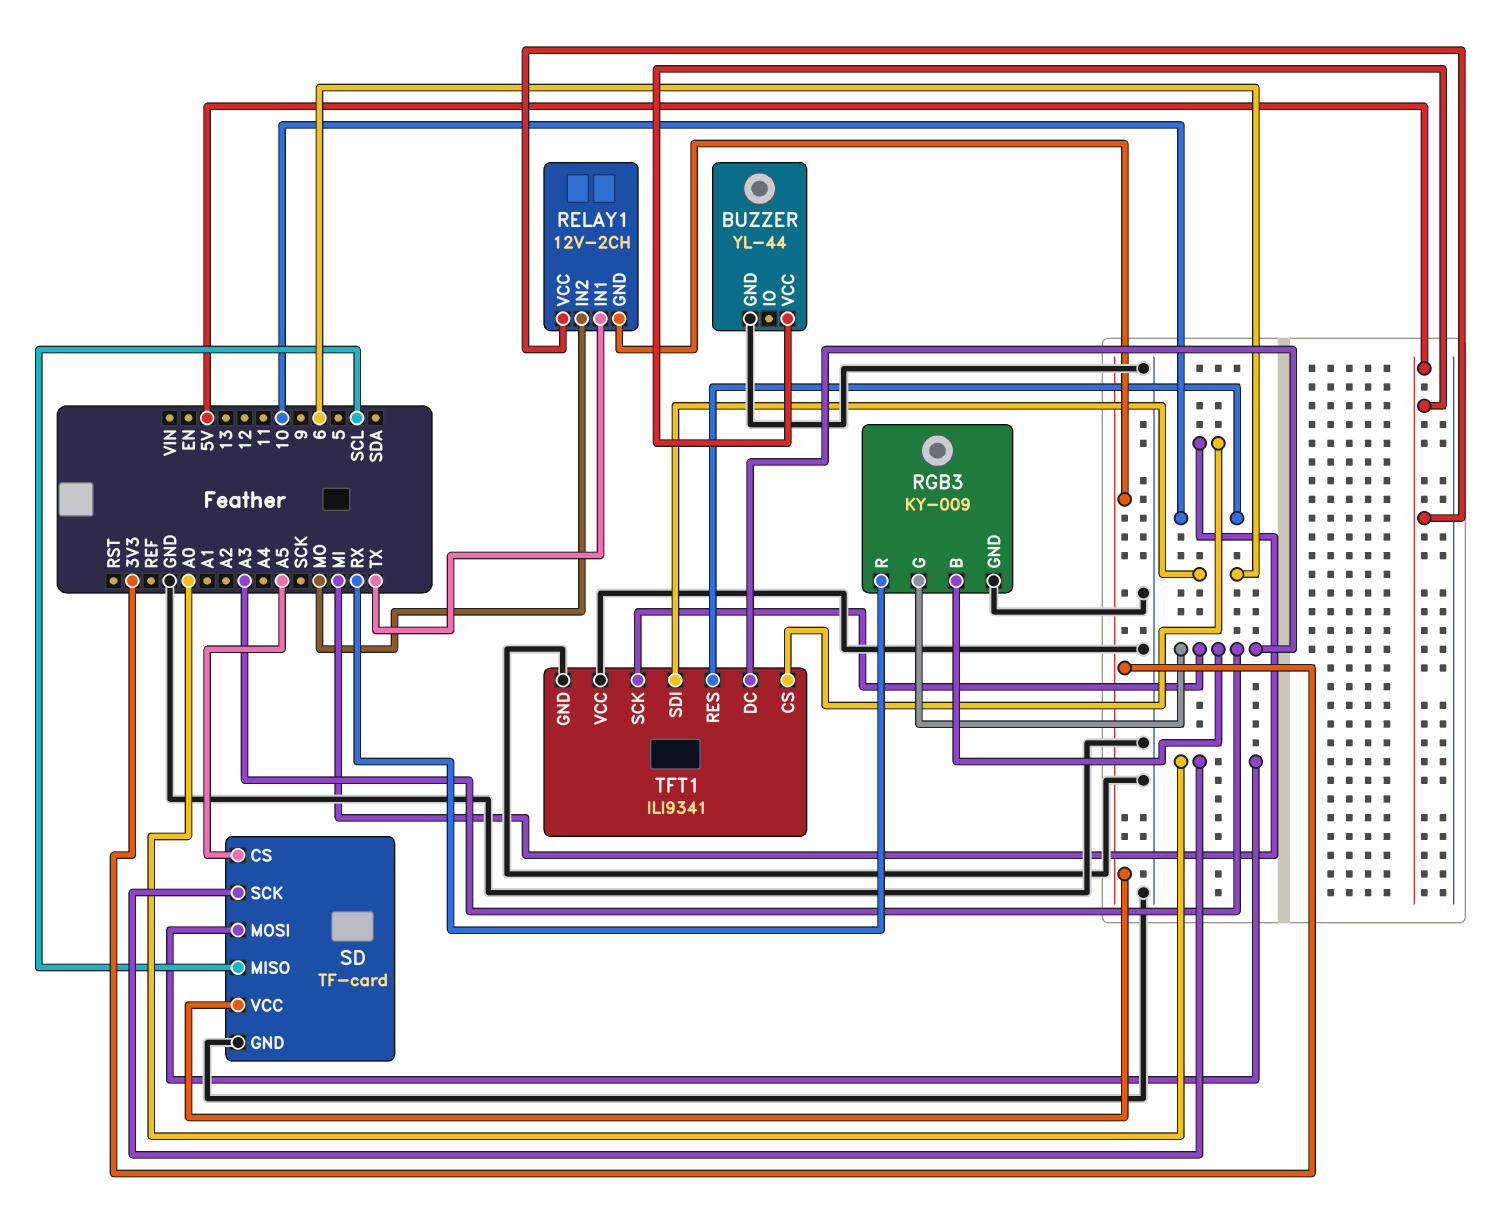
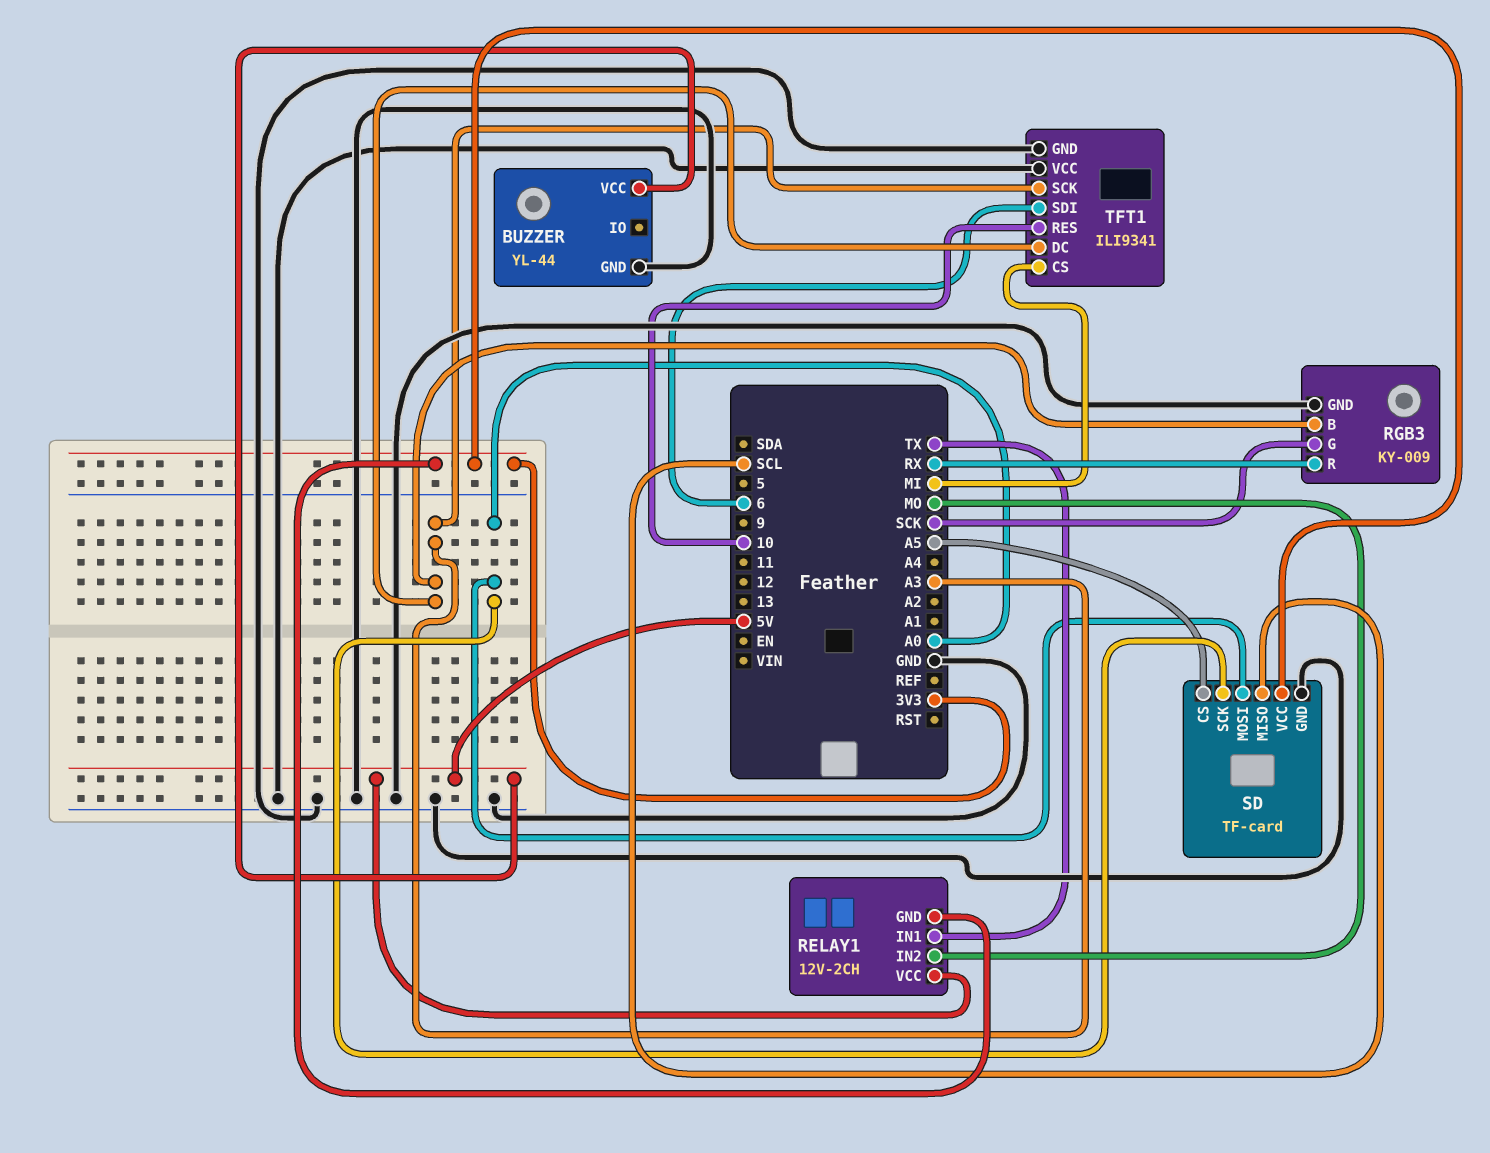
RGB3 pin G: A3 -> SCK

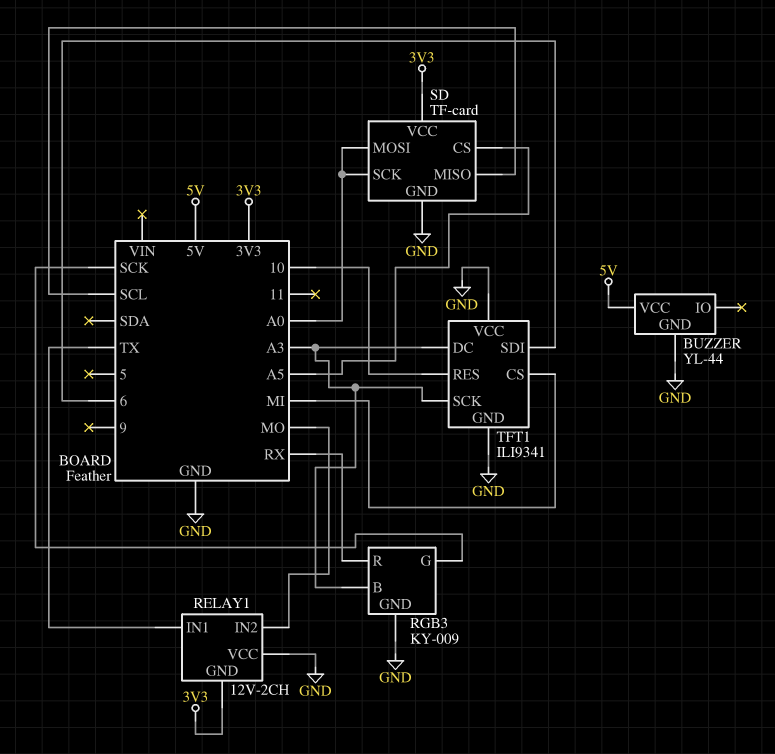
RELAY1 pin VCC: 5V -> GND

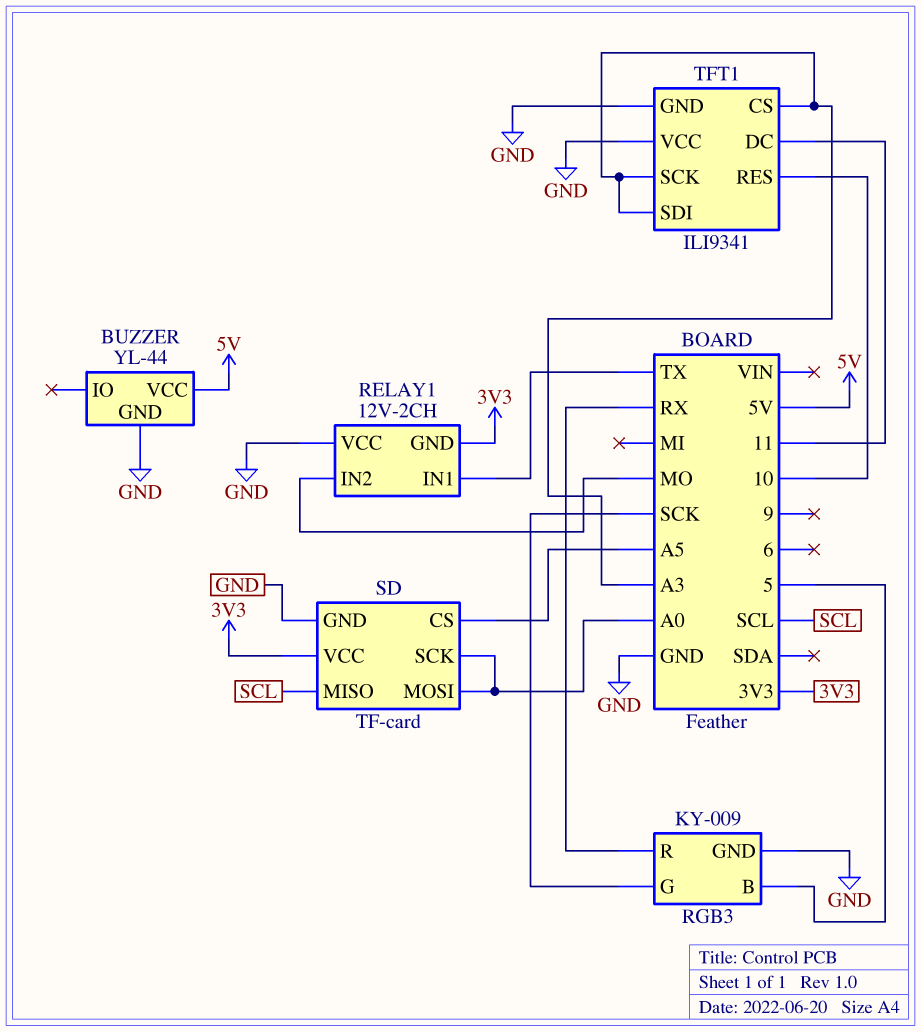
RGB3 pin B: A3 -> 5
TFT1 pin CS: MI -> A3
TFT1 pin DC: A3 -> 11
TFT1 pin SDI: 6 -> A3

